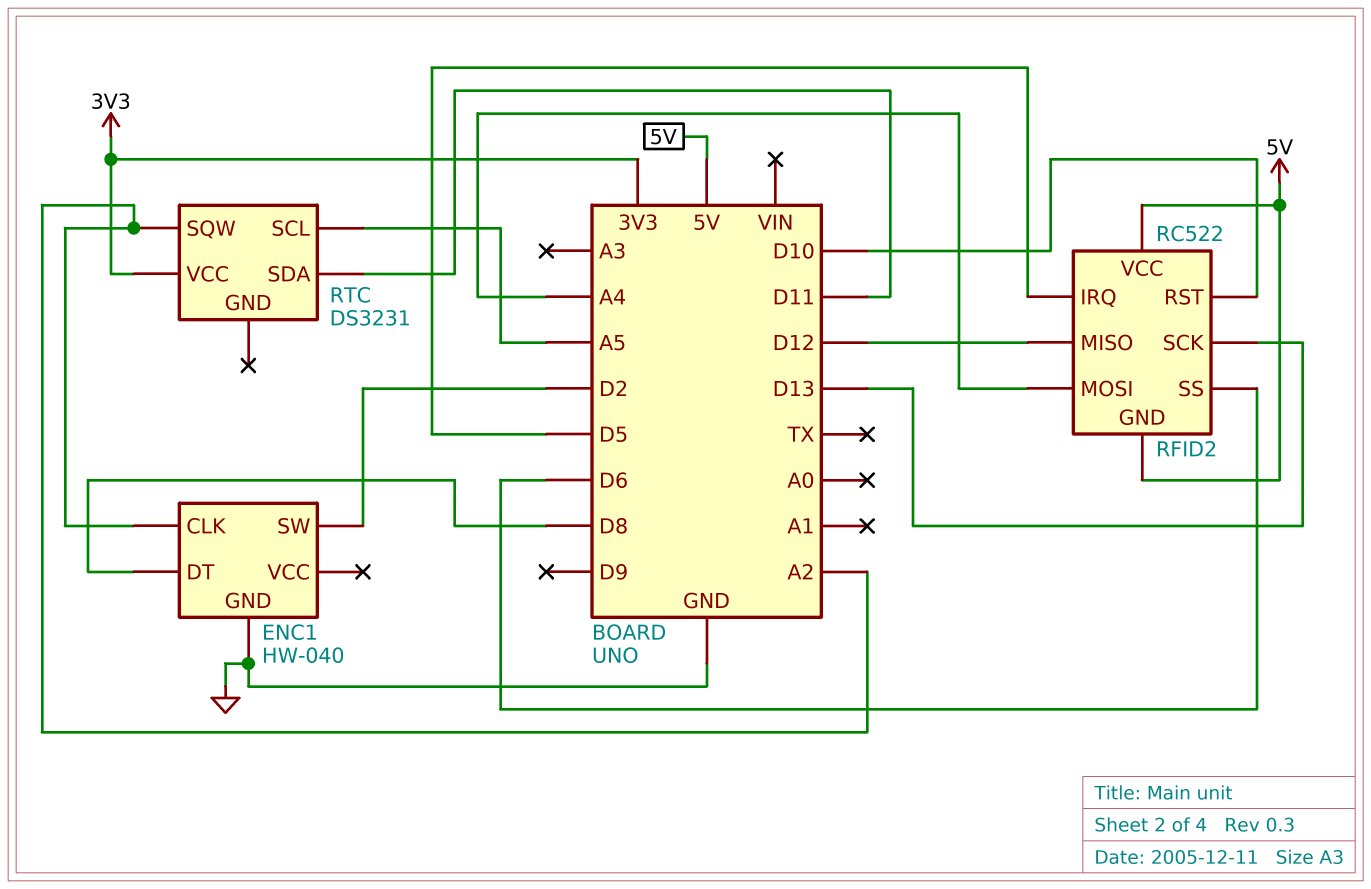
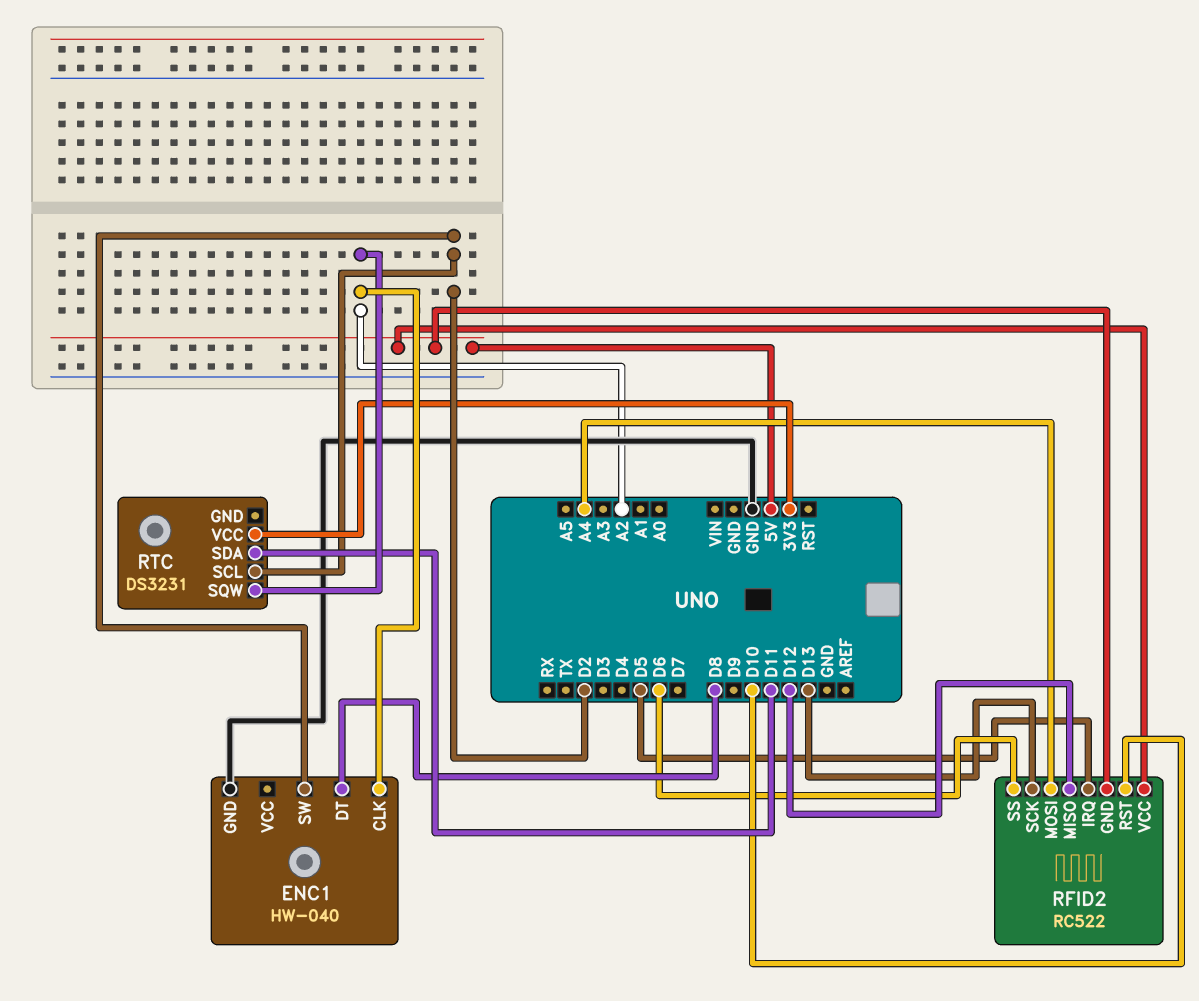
RTC pin SCL: A5 -> D2

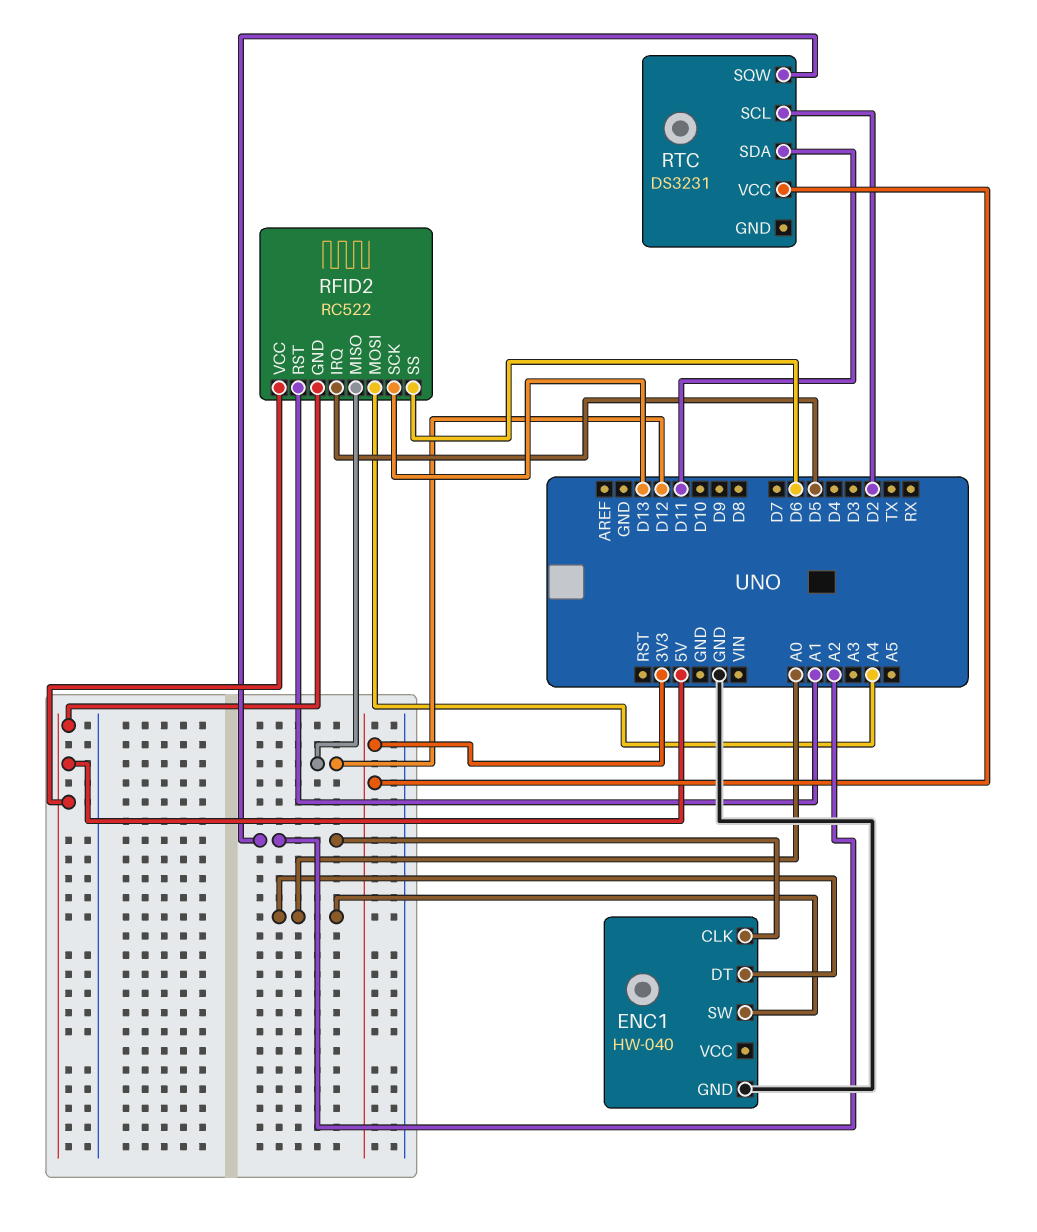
ENC1 pin DT: D8 -> A0
ENC1 pin SW: D2 -> A0
RFID2 pin RST: D10 -> A1

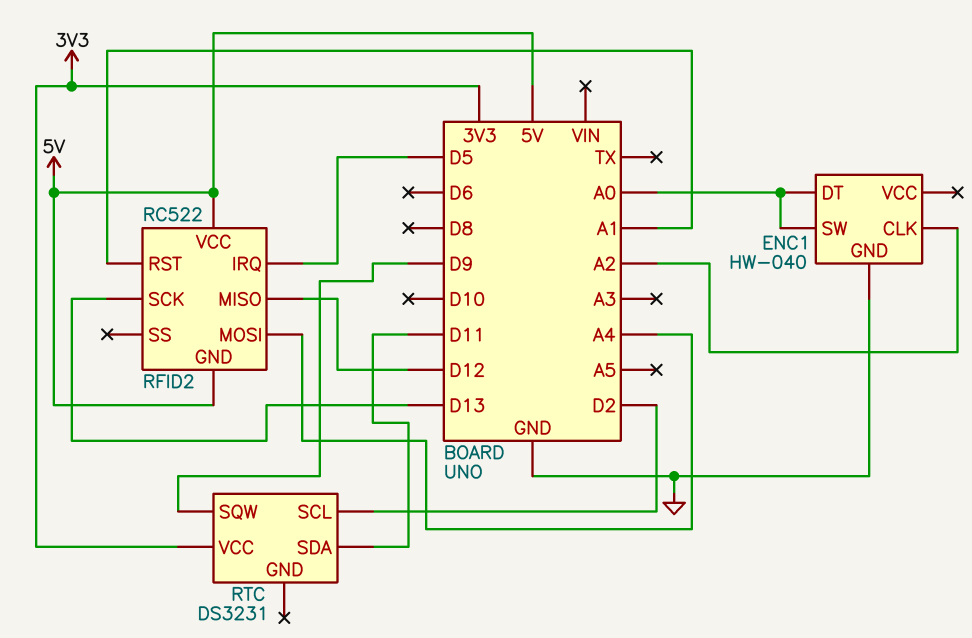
RFID2 pin SS: D6 -> none
RTC pin SQW: A2 -> D9

